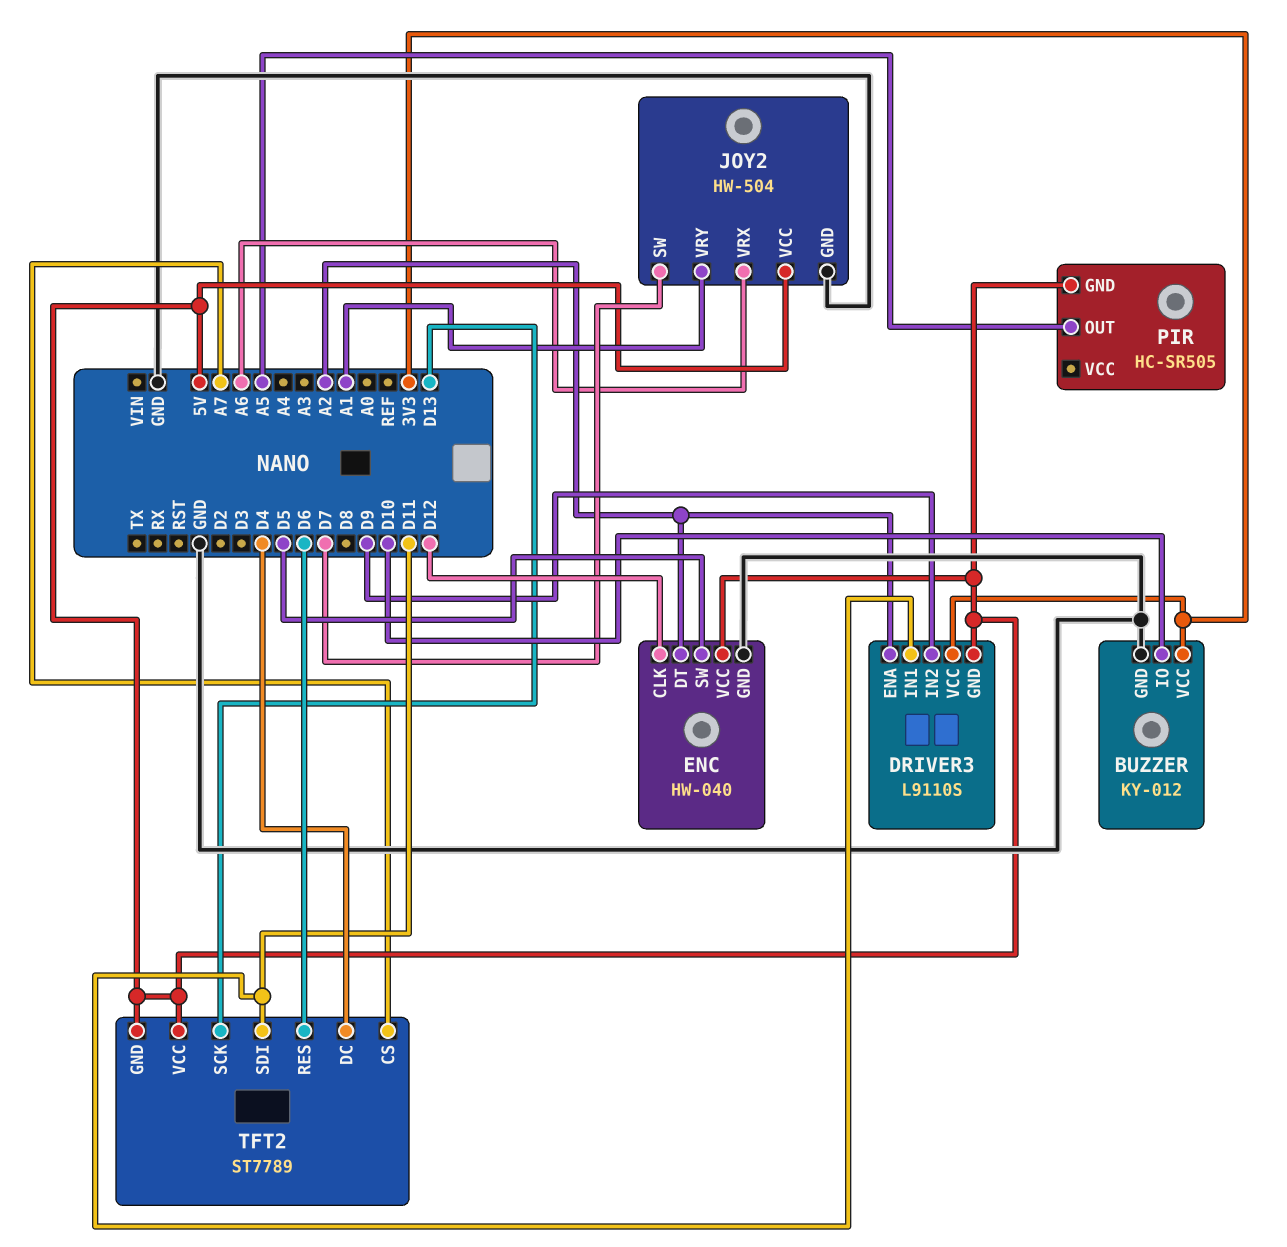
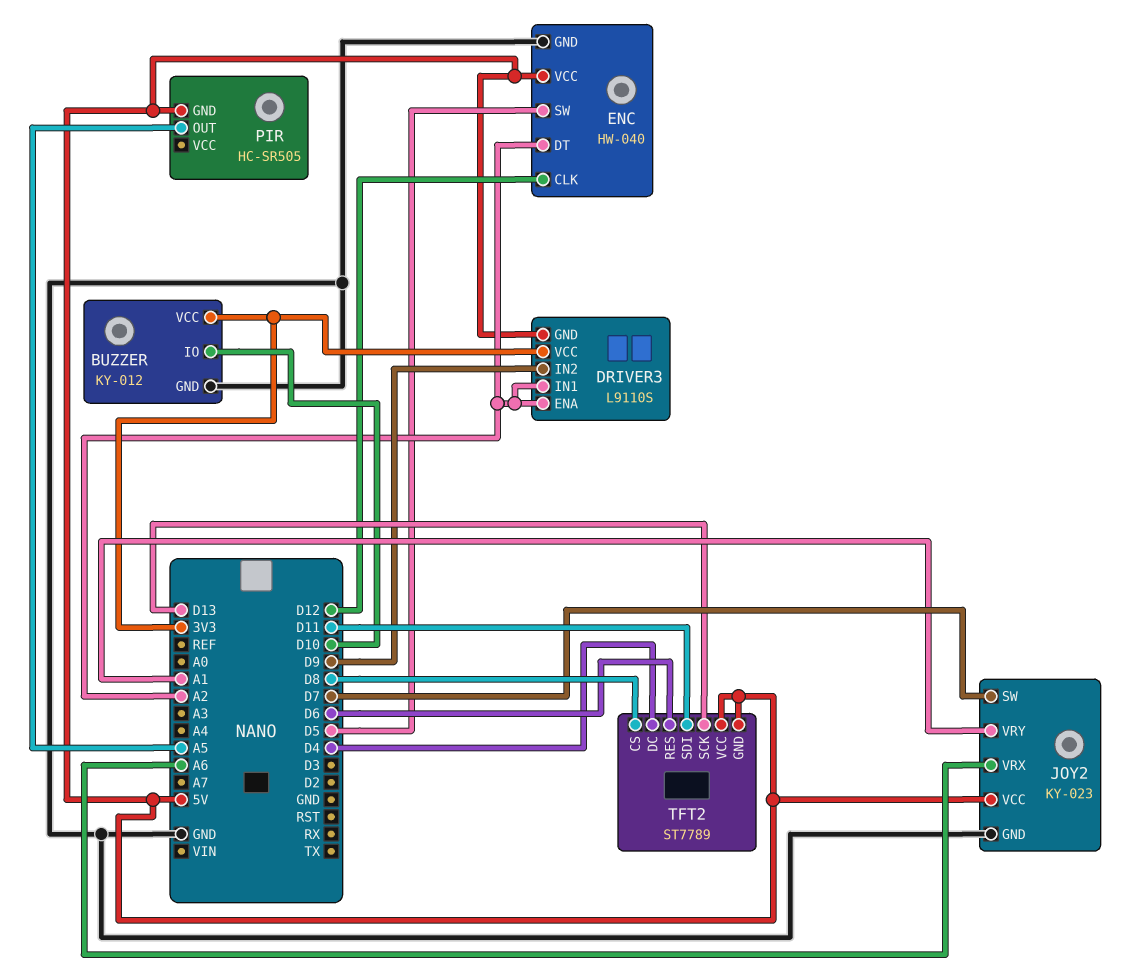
DRIVER3 pin IN1: D11 -> A2
JOY2: HW-504 -> KY-023
TFT2 pin CS: A7 -> D8

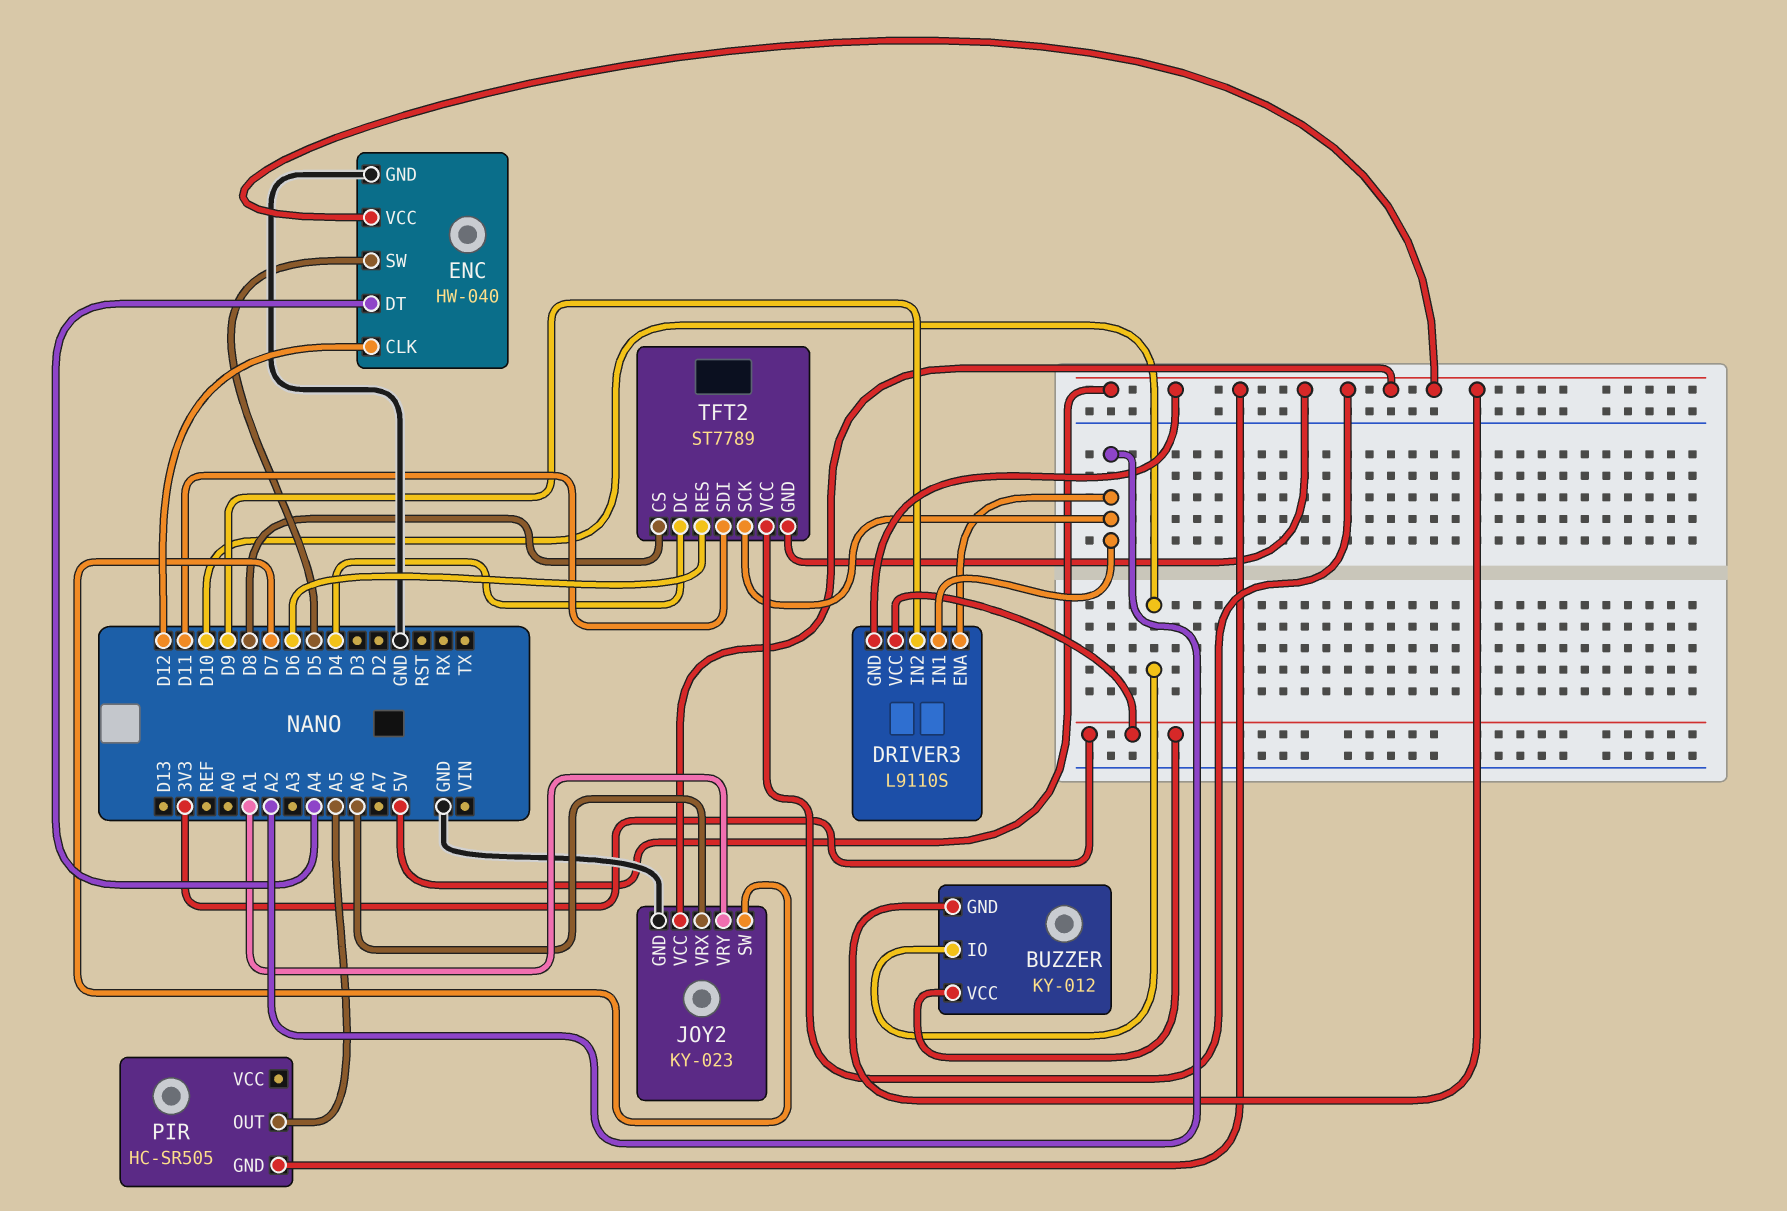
BUZZER pin GND: GND -> 5V
ENC pin DT: A2 -> A4
TFT2 pin SCK: D13 -> A2

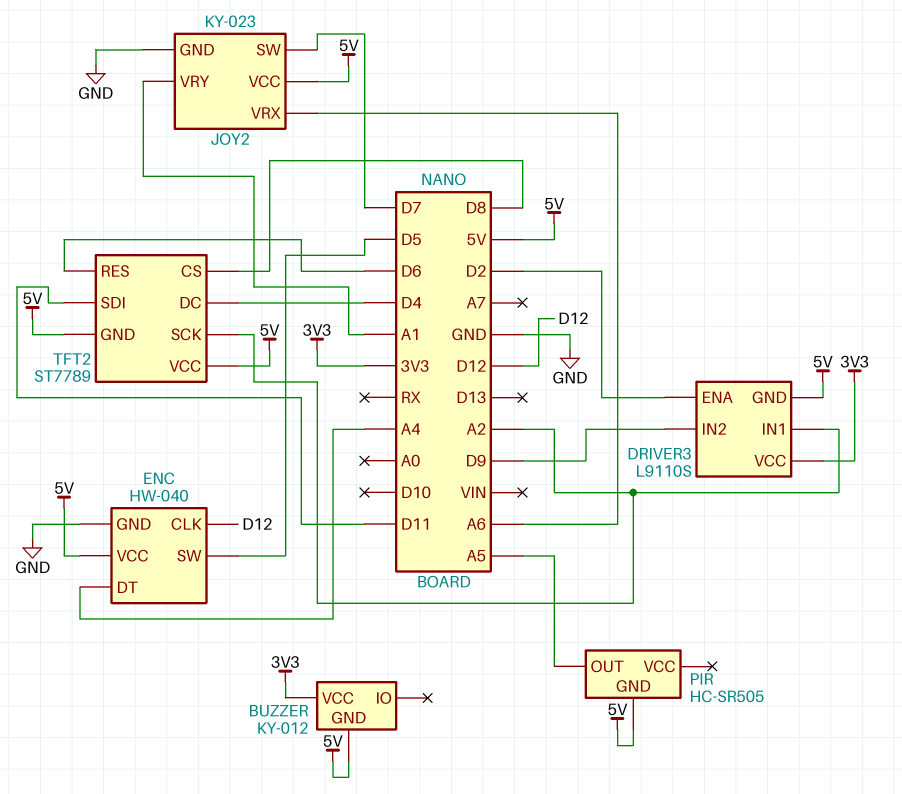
BUZZER pin IO: D10 -> none
DRIVER3 pin ENA: A2 -> D2

